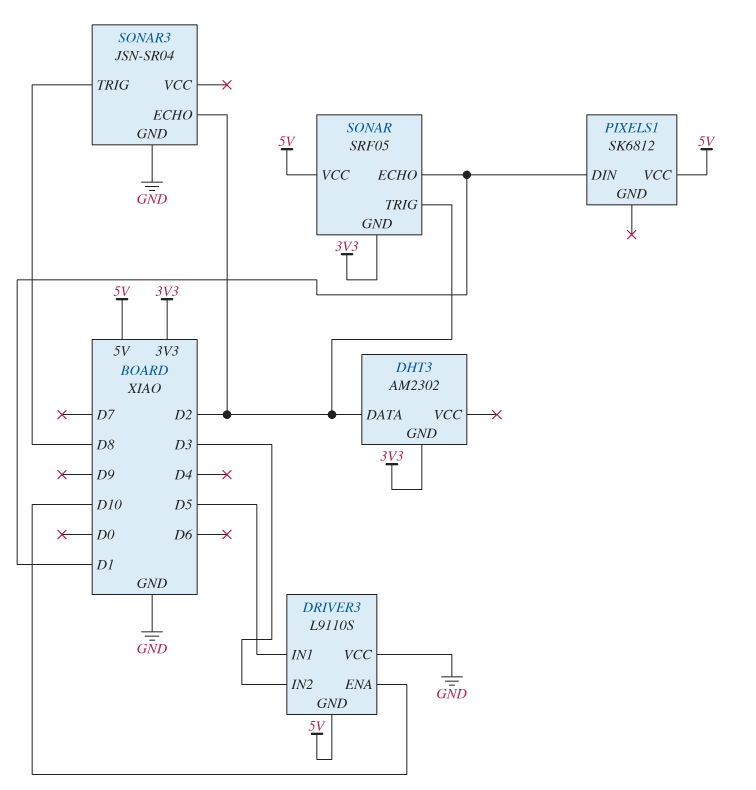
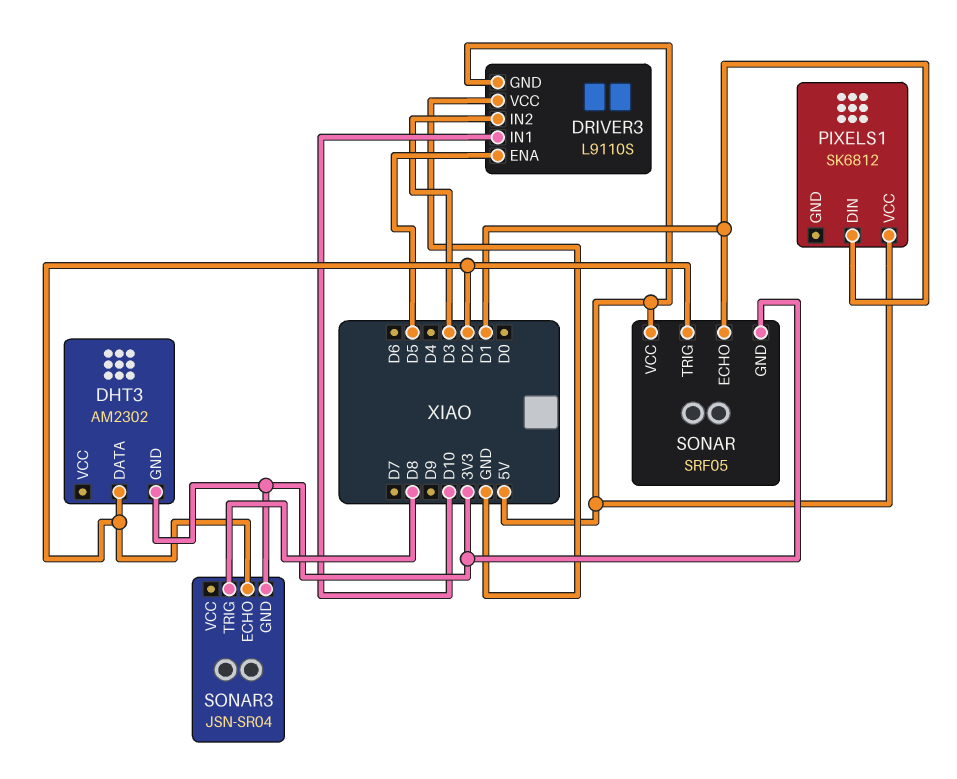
DRIVER3 pin ENA: D10 -> D5
DRIVER3 pin IN1: D5 -> D10
SONAR3 pin GND: GND -> 3V3

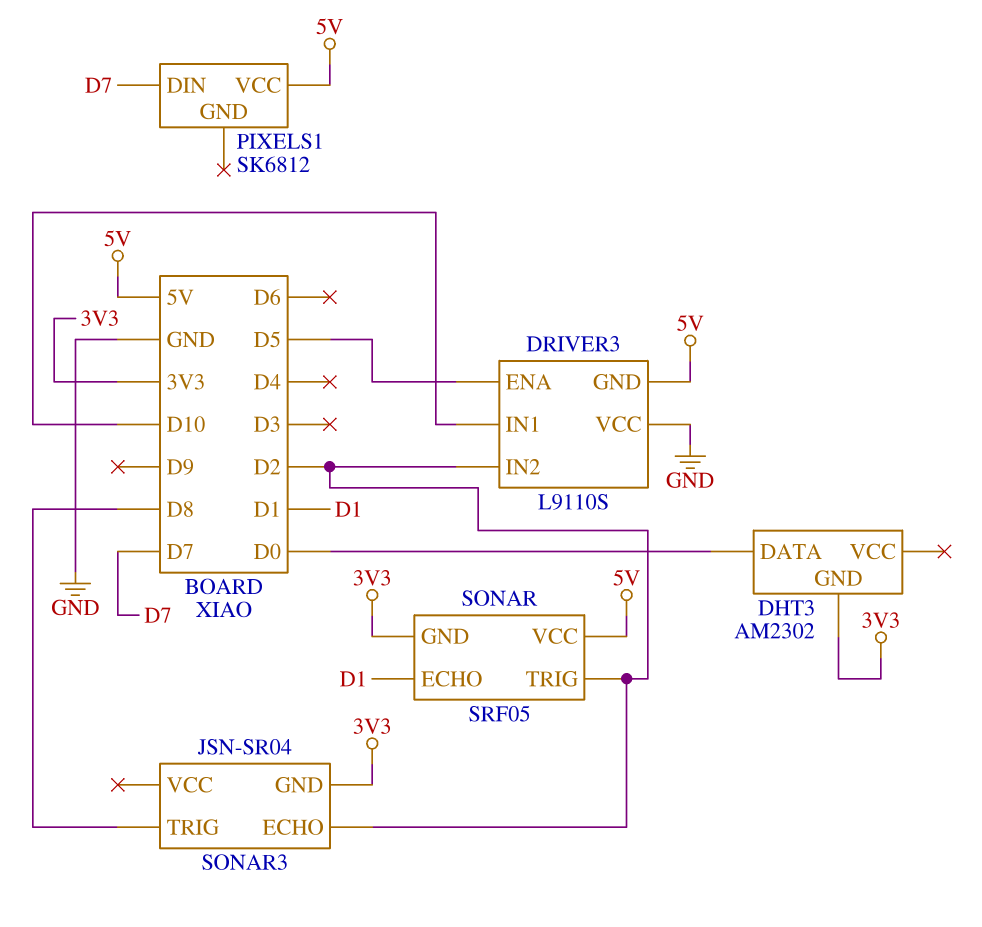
DHT3 pin DATA: D2 -> D0
DRIVER3 pin IN2: D3 -> D2
PIXELS1 pin DIN: D1 -> D7

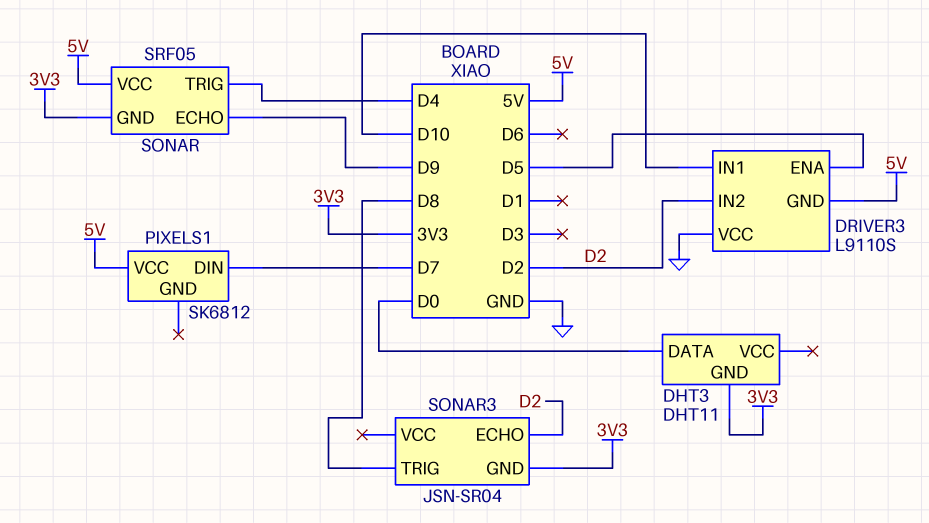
DHT3: AM2302 -> DHT11
SONAR pin ECHO: D1 -> D9
SONAR pin TRIG: D2 -> D4

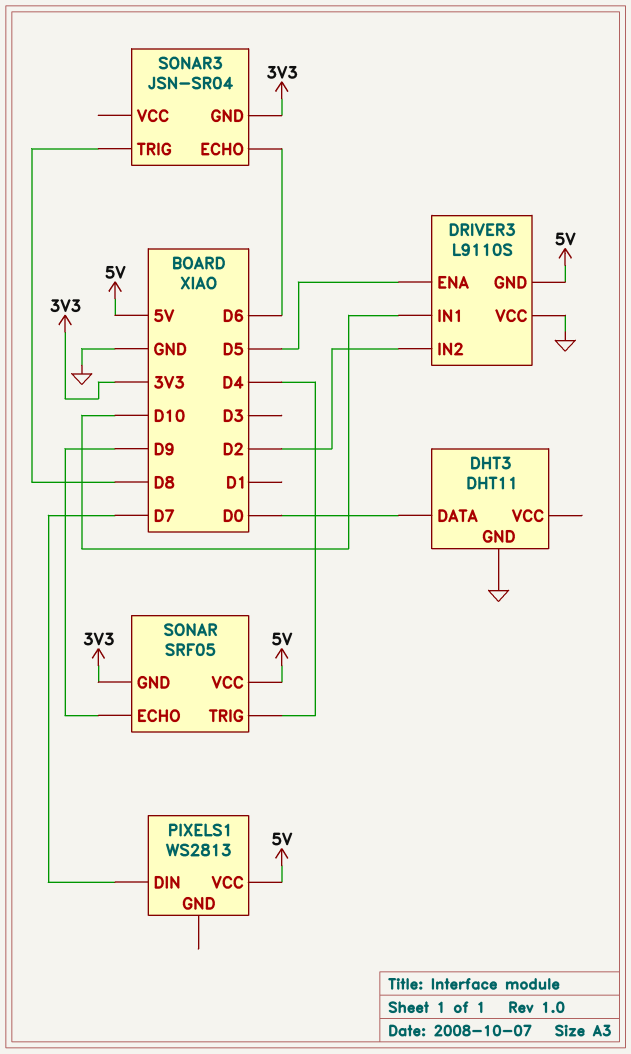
DHT3 pin GND: 3V3 -> GND
PIXELS1: SK6812 -> WS2813
SONAR3 pin ECHO: D2 -> D6

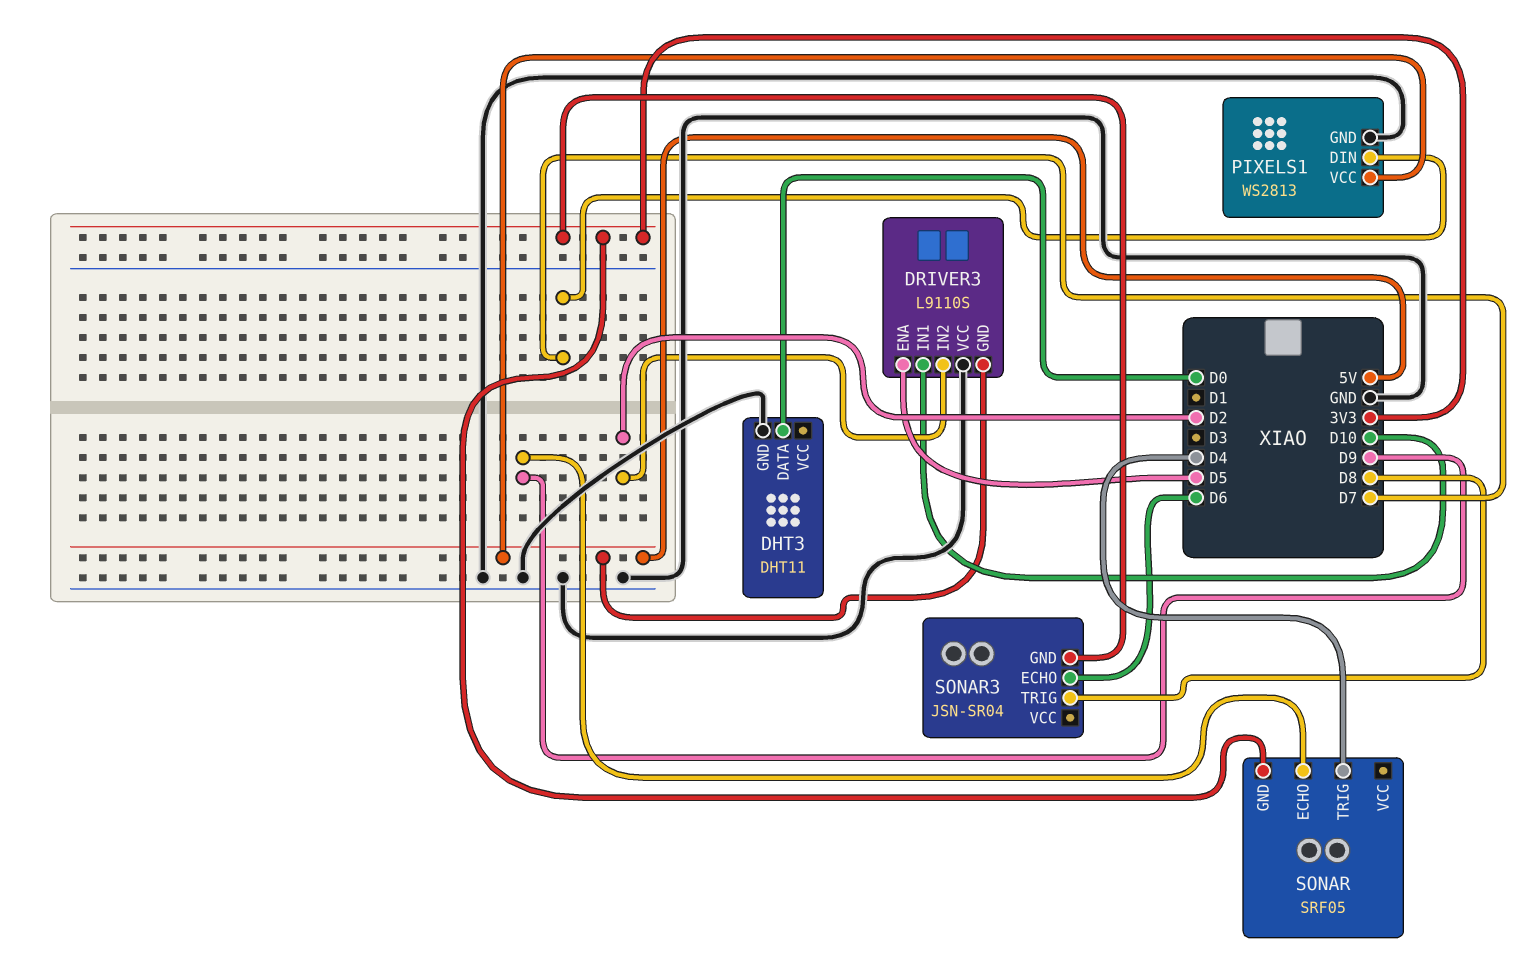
PIXELS1 pin GND: none -> GND
SONAR pin VCC: 5V -> none

